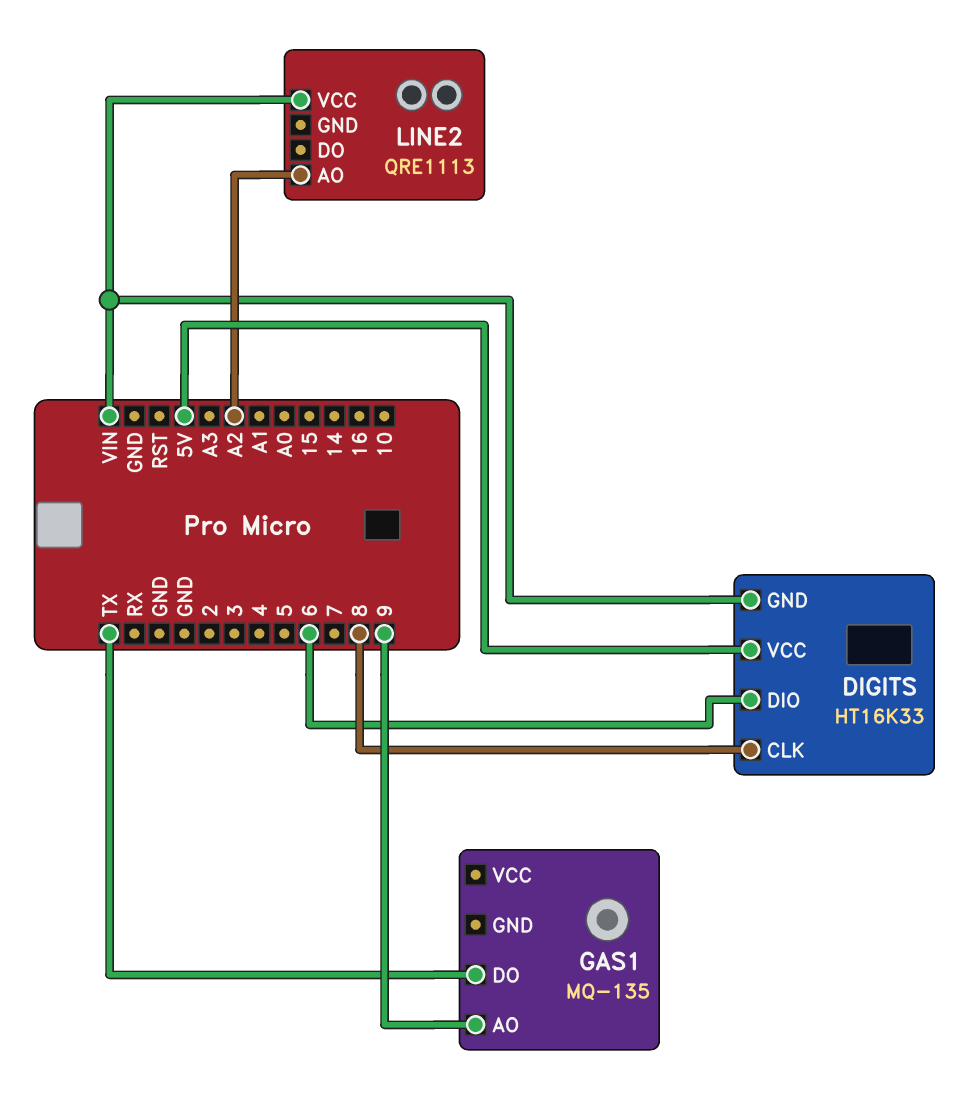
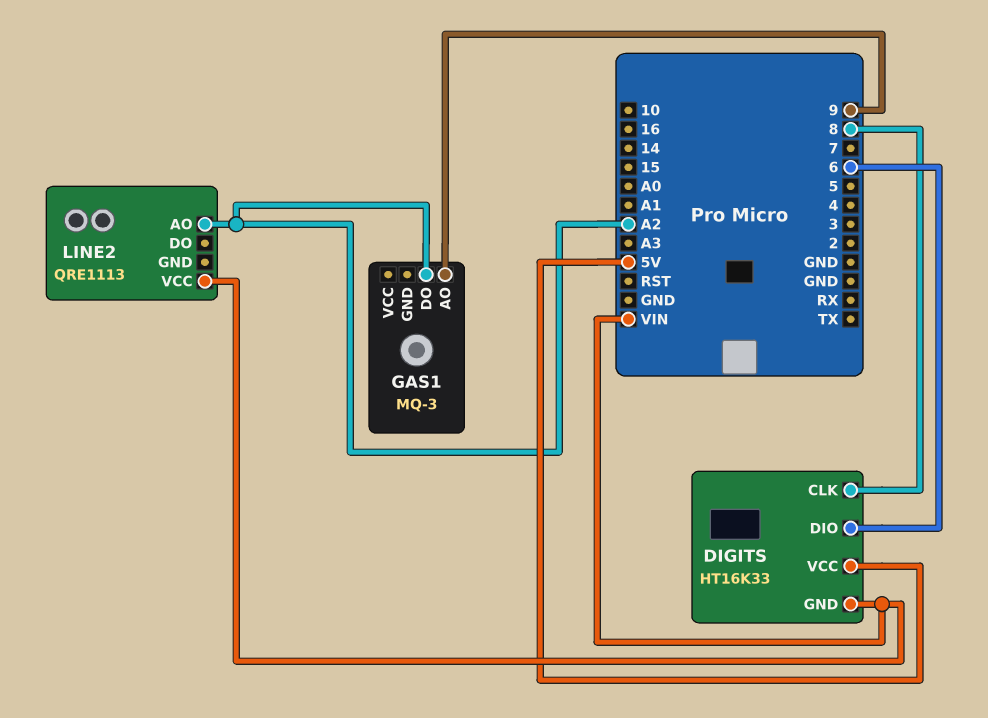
GAS1: MQ-135 -> MQ-3
GAS1 pin DO: TX -> A2

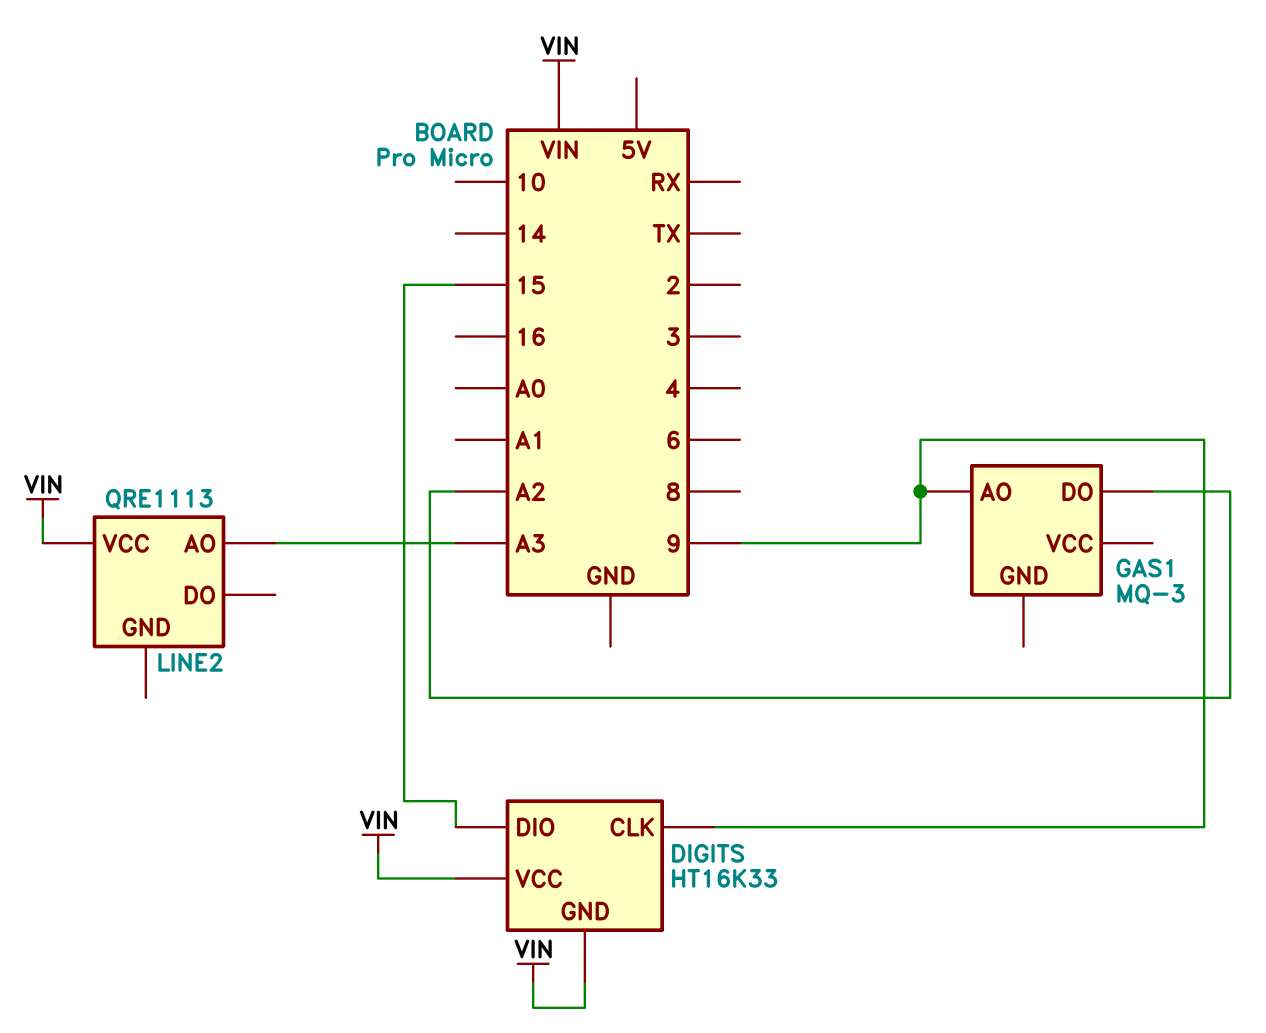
DIGITS pin CLK: 8 -> 9
DIGITS pin DIO: 6 -> 15
DIGITS pin VCC: 5V -> VIN
LINE2 pin AO: A2 -> A3

